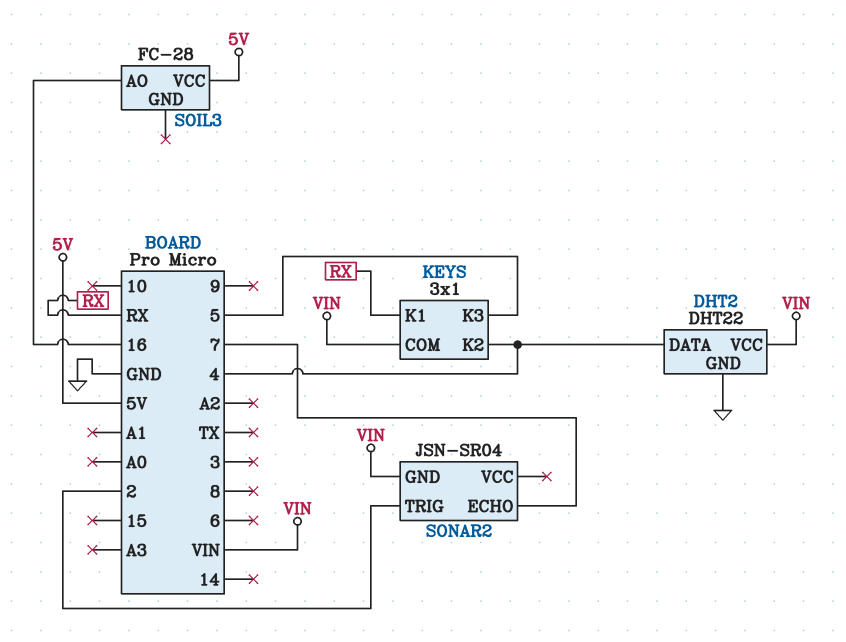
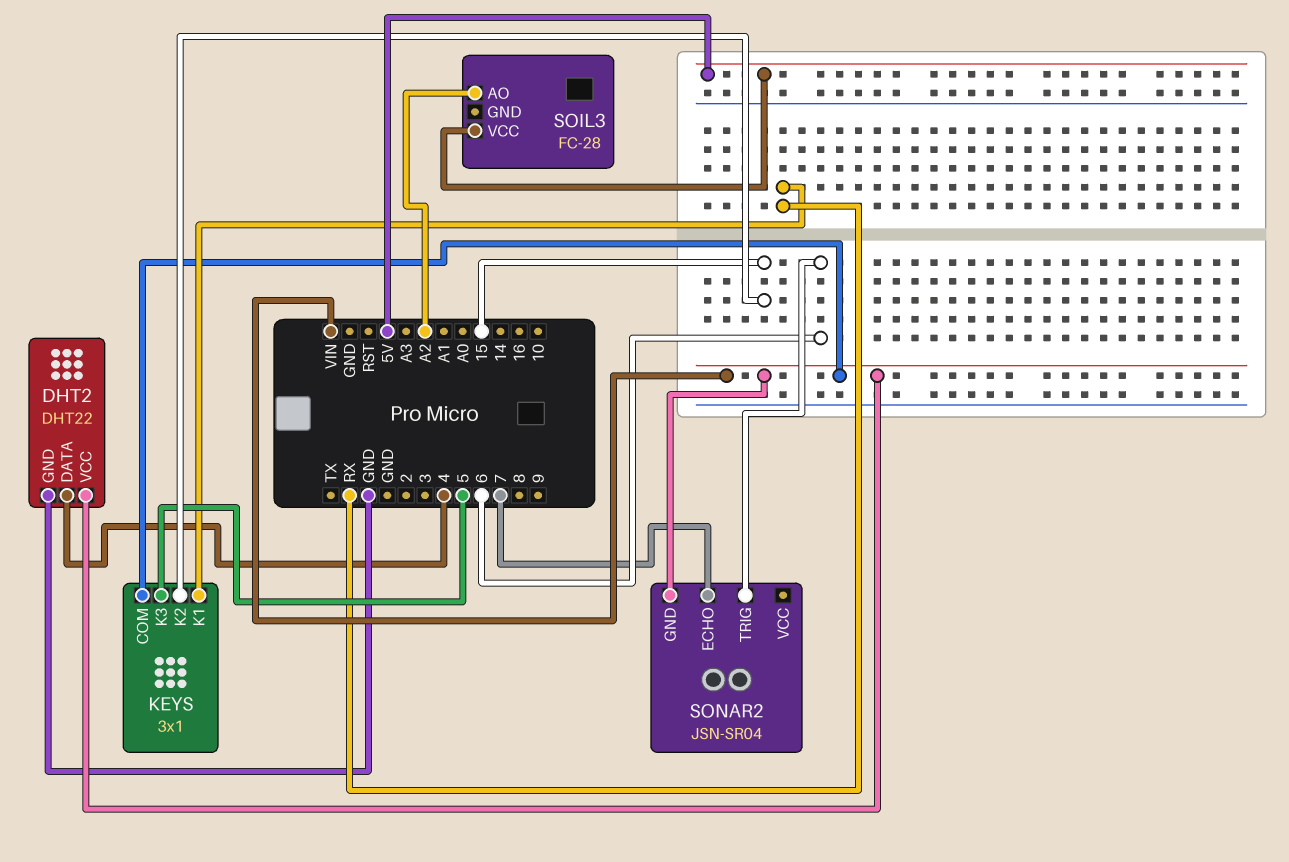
KEYS pin K2: 4 -> 15
SOIL3 pin AO: 16 -> A2
SONAR2 pin TRIG: 2 -> 6

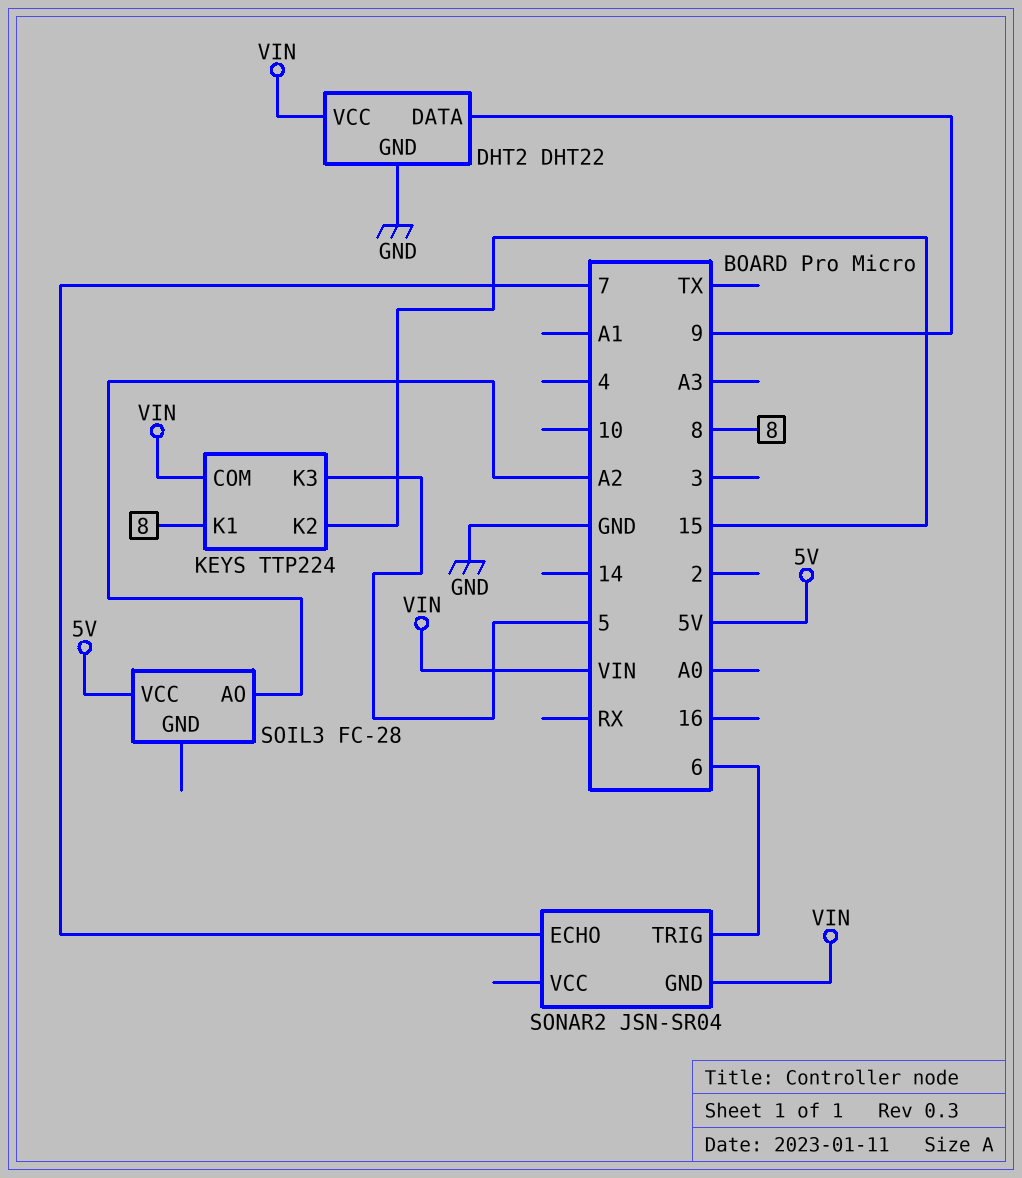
DHT2 pin DATA: 4 -> 9
KEYS: 3x1 -> TTP224
KEYS pin K1: RX -> 8

